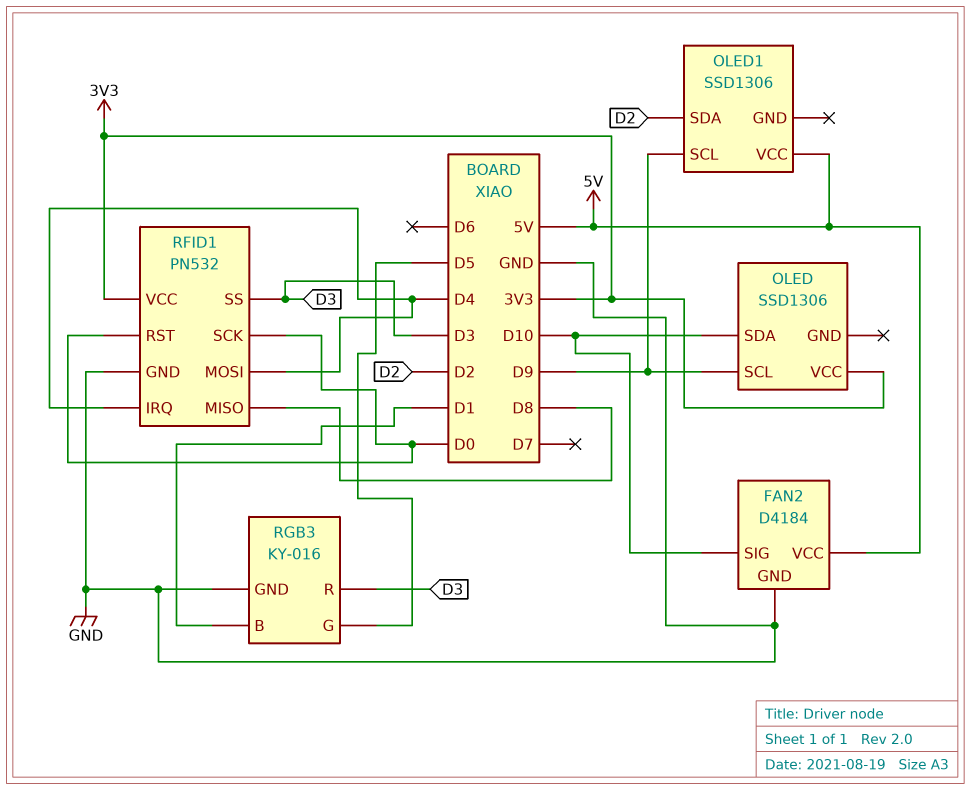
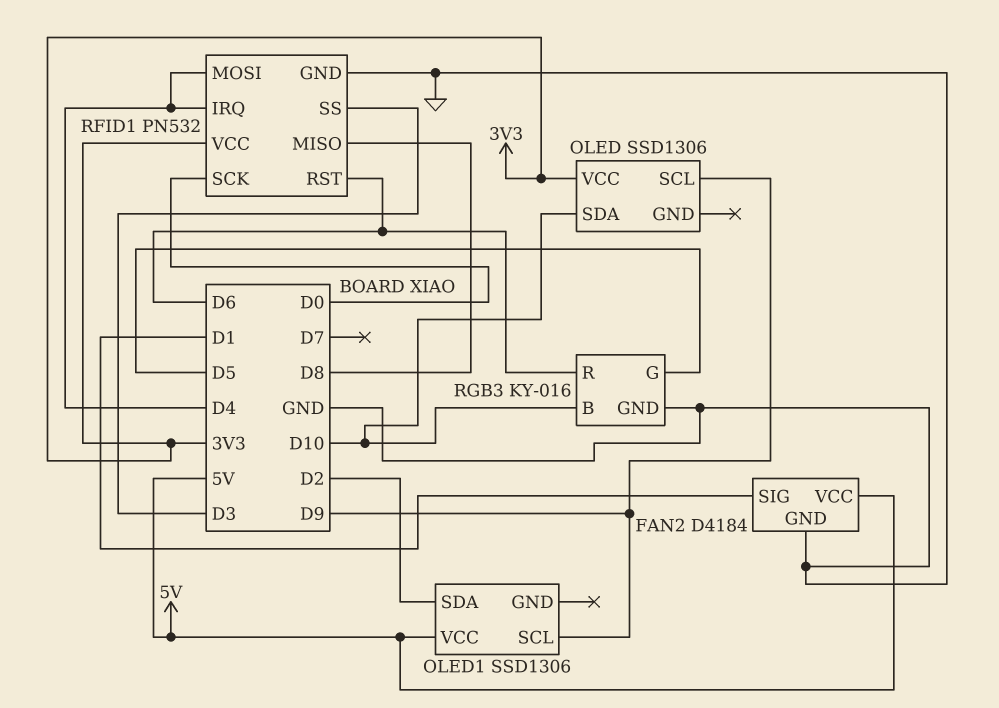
FAN2 pin SIG: D10 -> D1
RFID1 pin RST: D0 -> D6
RGB3 pin B: D1 -> D10
RGB3 pin R: D3 -> D6

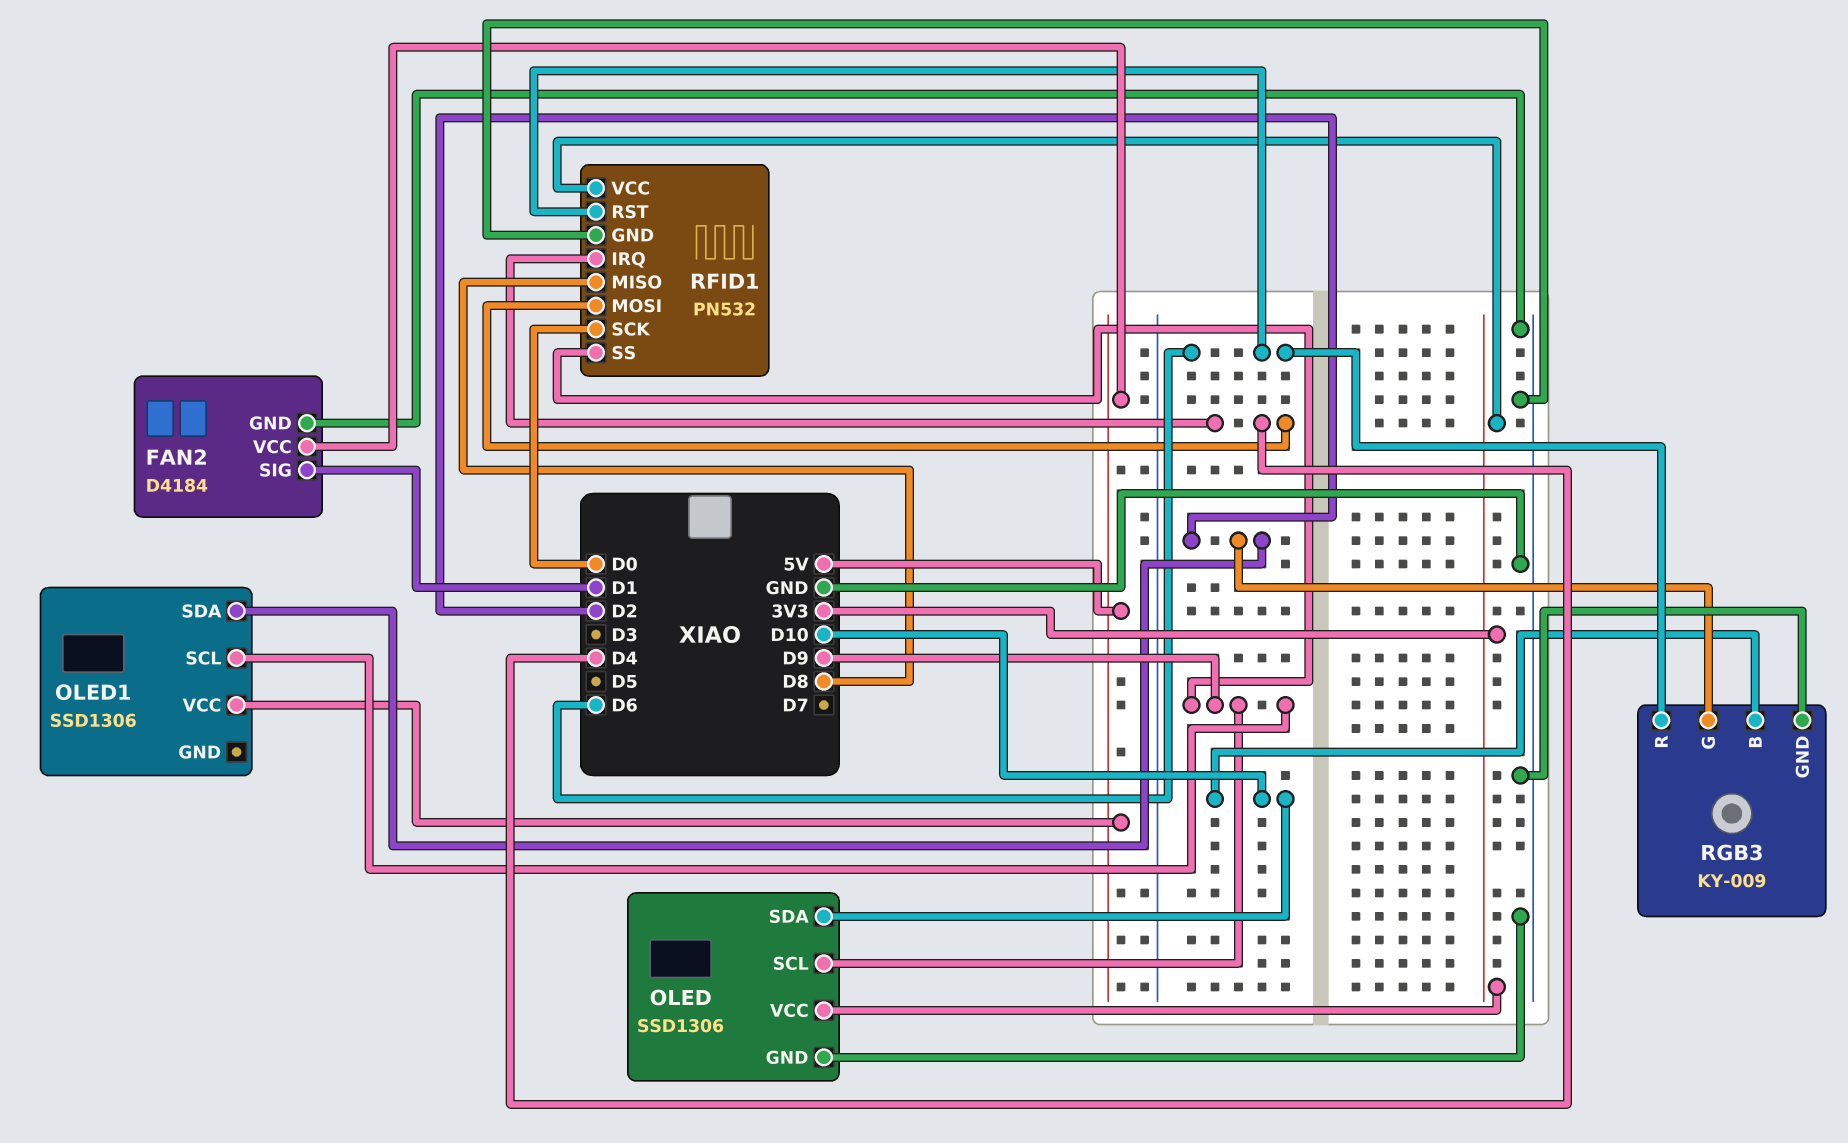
OLED pin GND: none -> GND
RFID1 pin SS: D3 -> D9
RGB3: KY-016 -> KY-009
RGB3 pin G: D5 -> D2

